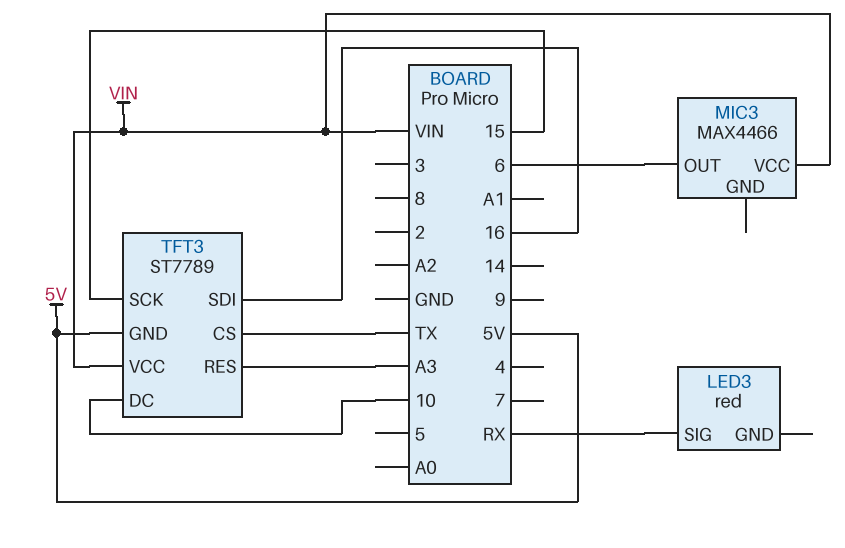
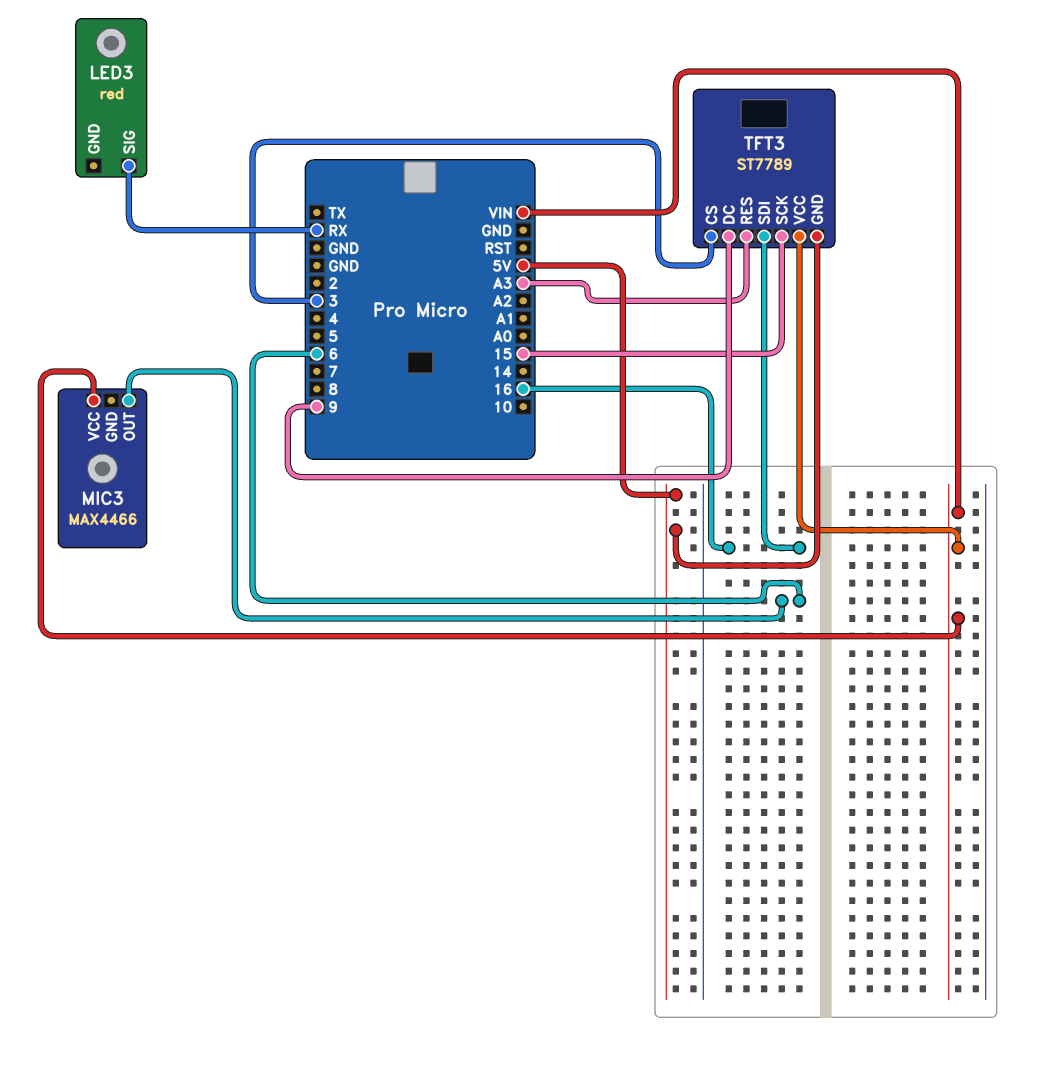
TFT3 pin CS: TX -> 3
TFT3 pin DC: 10 -> 9

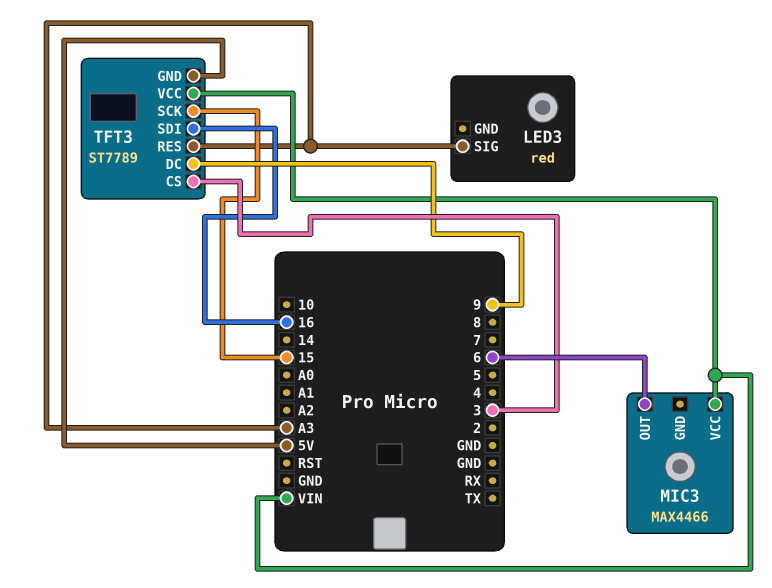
LED3 pin SIG: RX -> A3

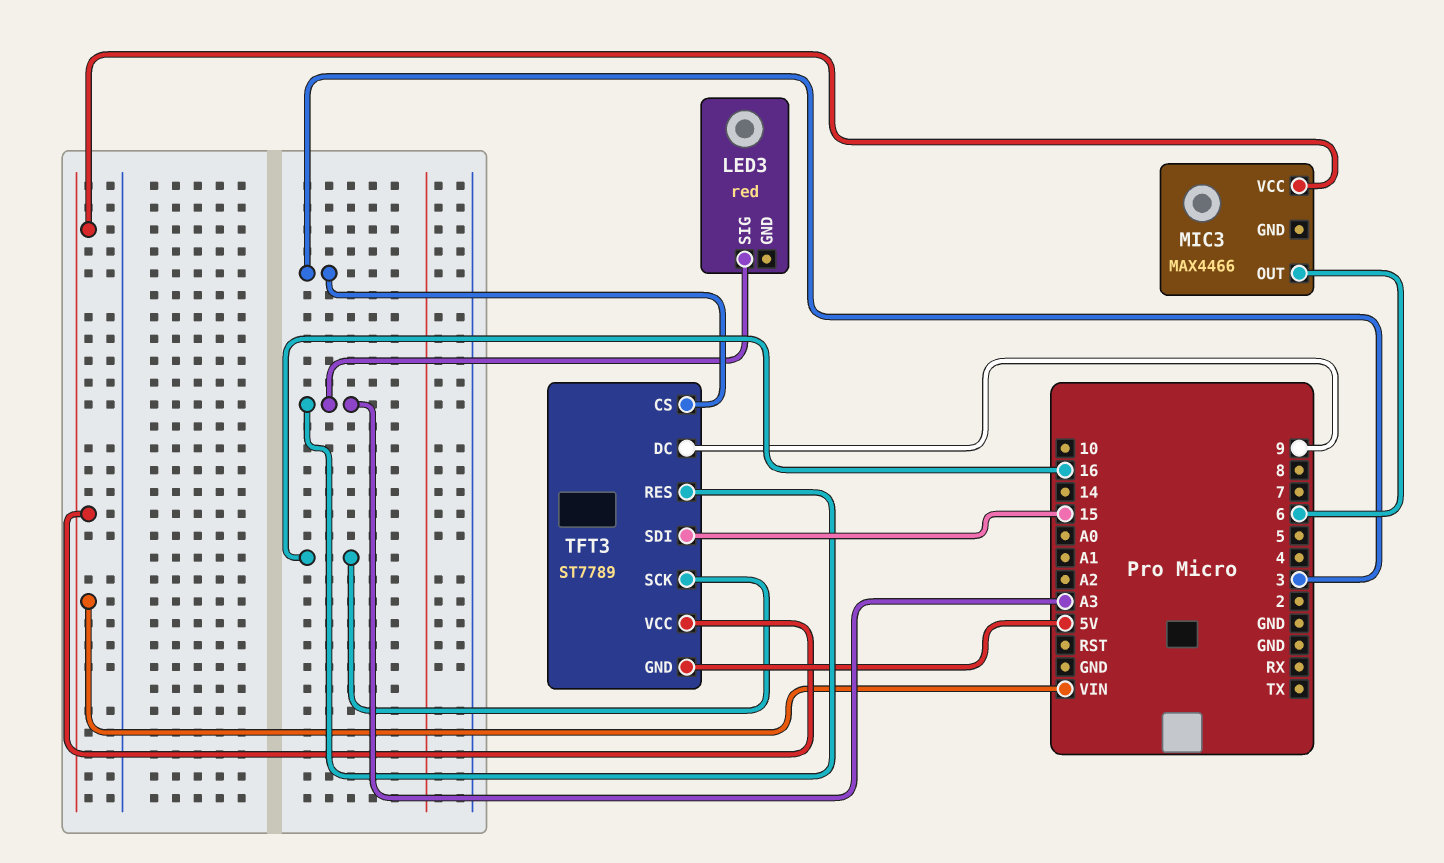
TFT3 pin SCK: 15 -> 16
TFT3 pin SDI: 16 -> 15

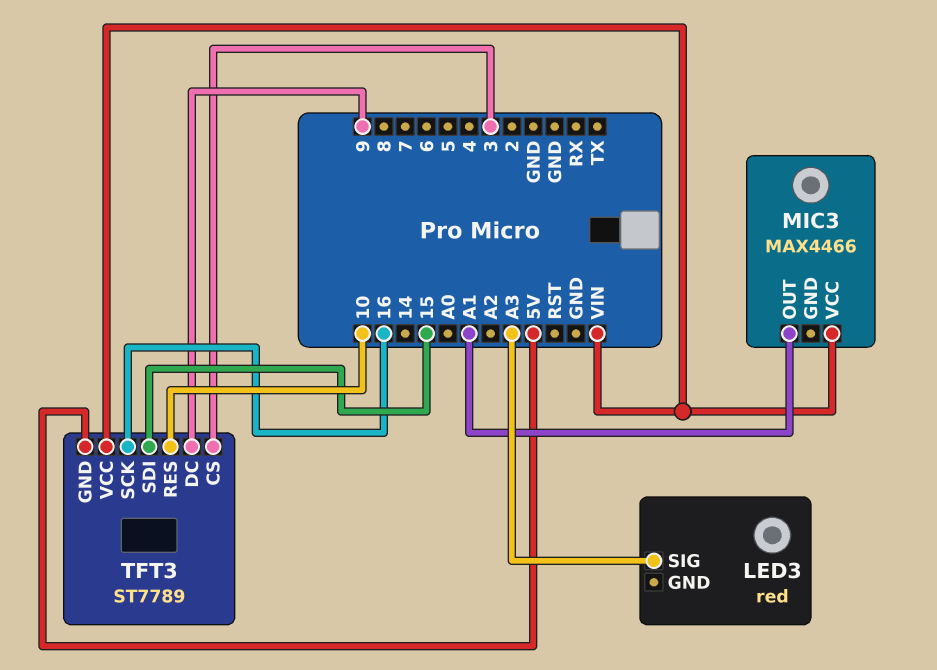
MIC3 pin OUT: 6 -> A1
TFT3 pin RES: A3 -> 10

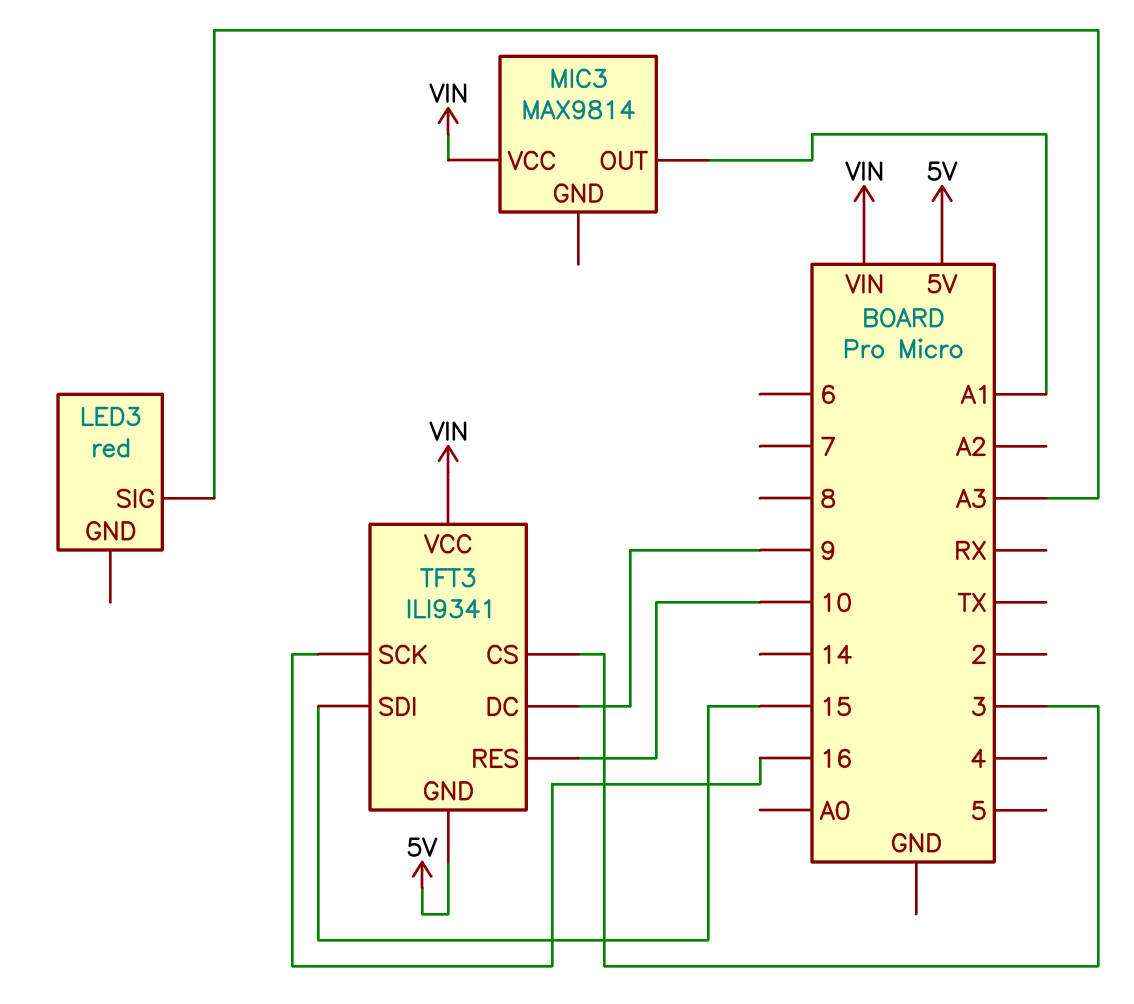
MIC3: MAX4466 -> MAX9814
TFT3: ST7789 -> ILI9341

